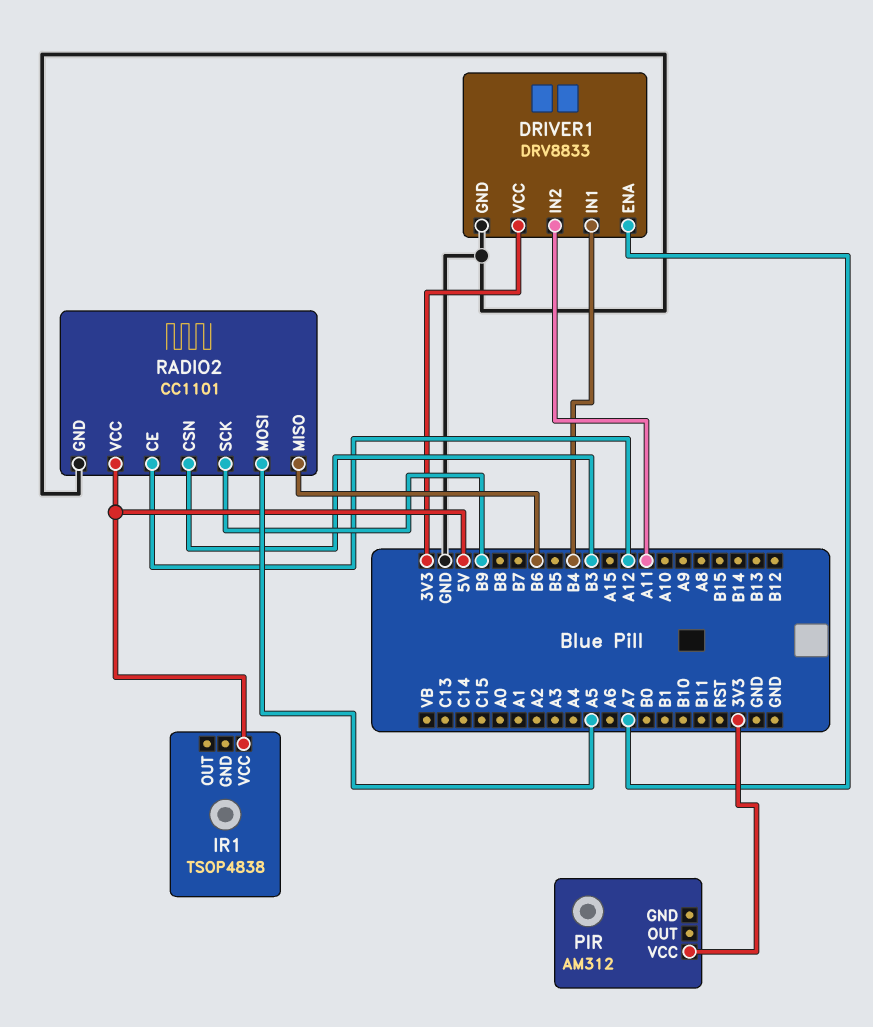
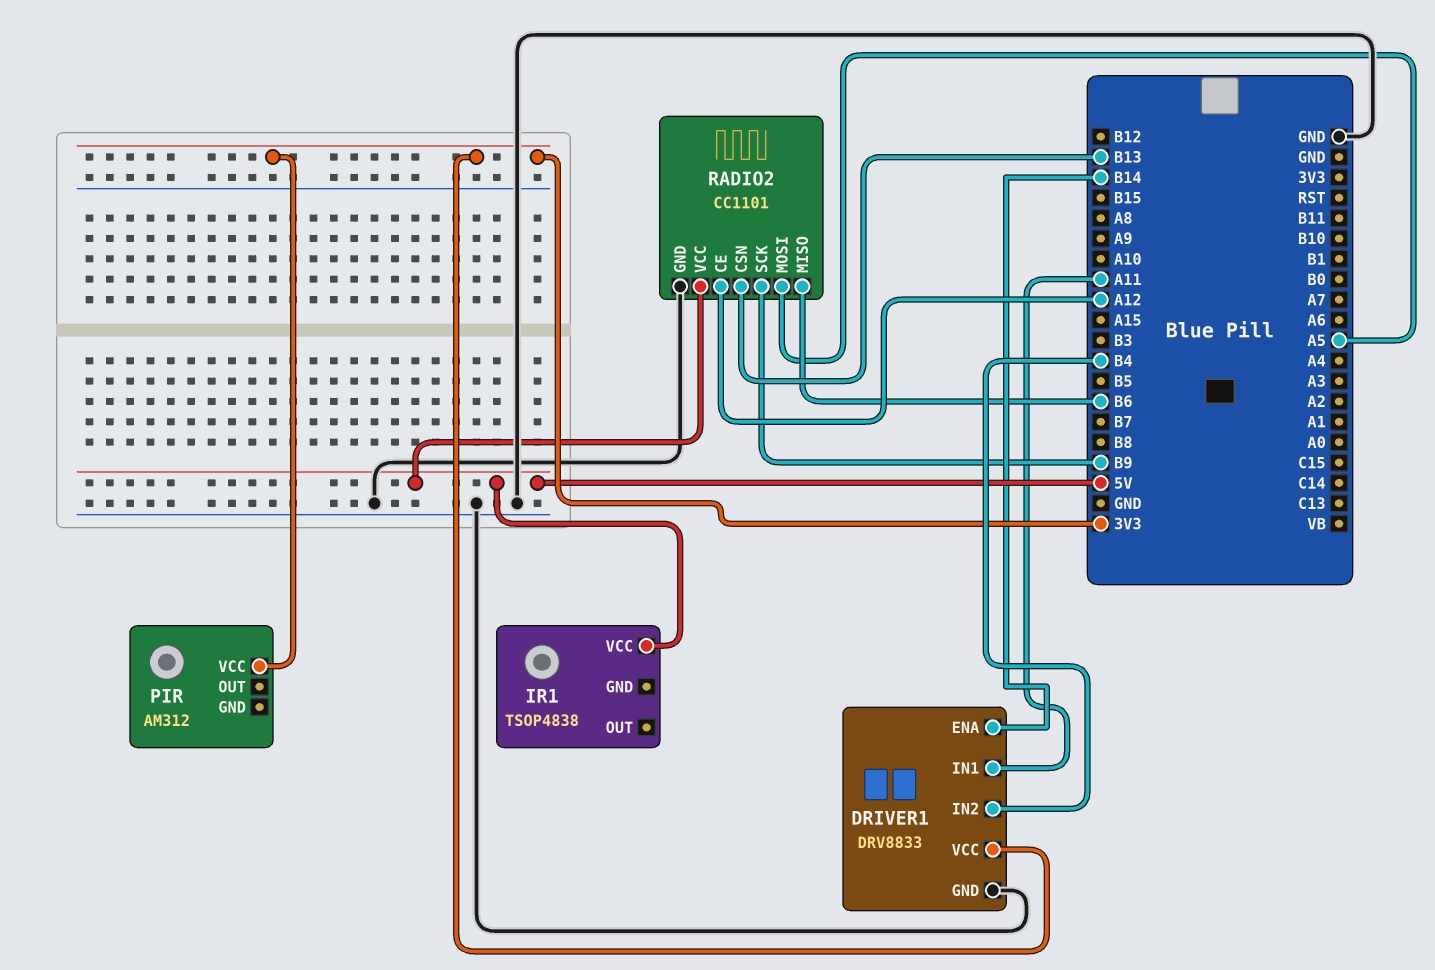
DRIVER1 pin ENA: A7 -> B14
DRIVER1 pin IN1: B4 -> A11
DRIVER1 pin IN2: A11 -> B4
RADIO2 pin CSN: B3 -> B13

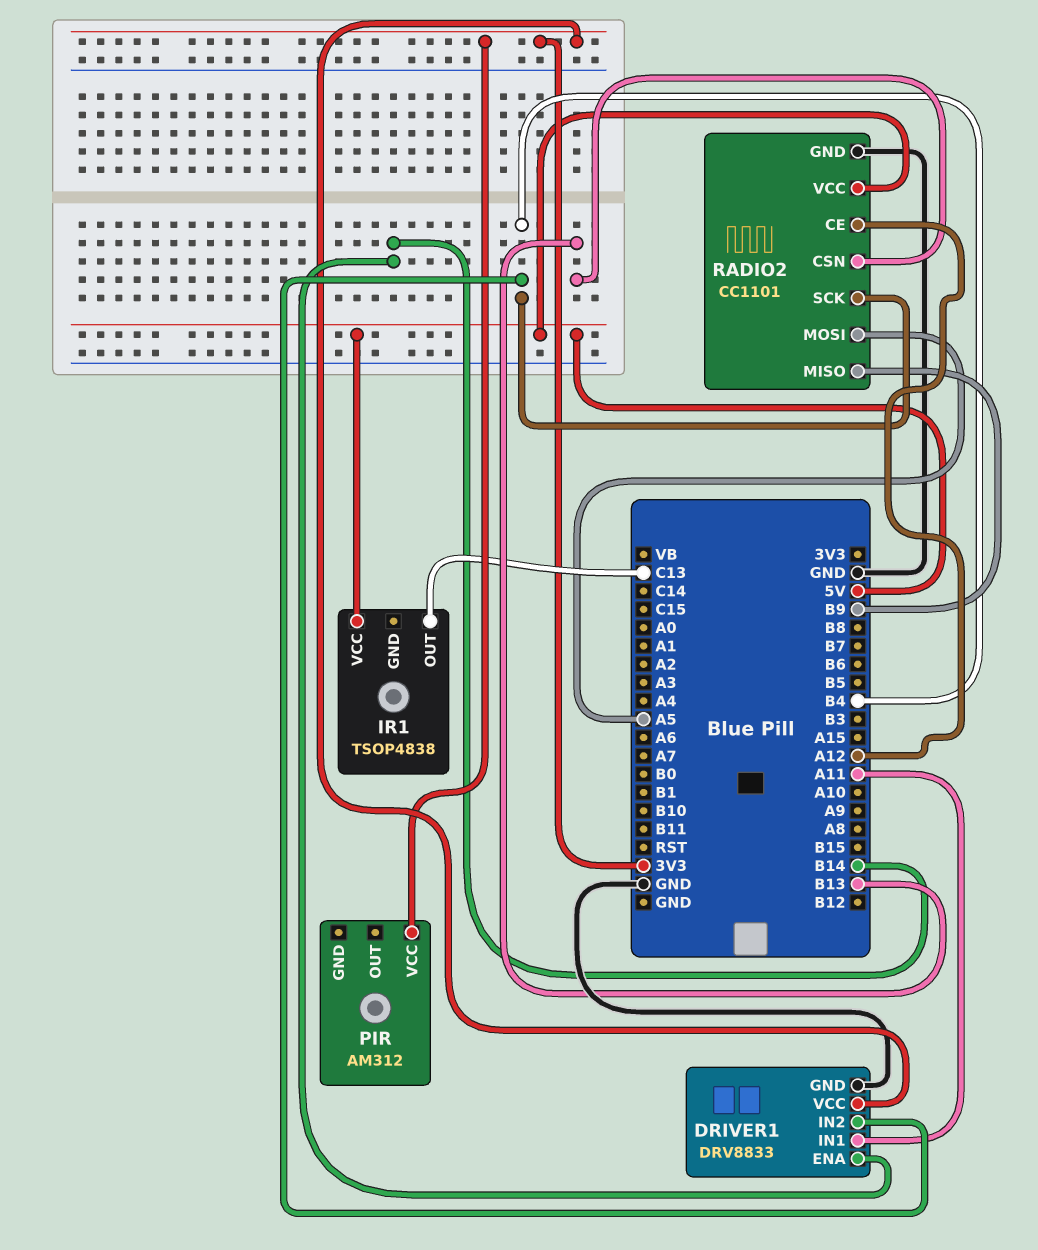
IR1 pin OUT: none -> C13
RADIO2 pin MISO: B6 -> B9
RADIO2 pin SCK: B9 -> B4

